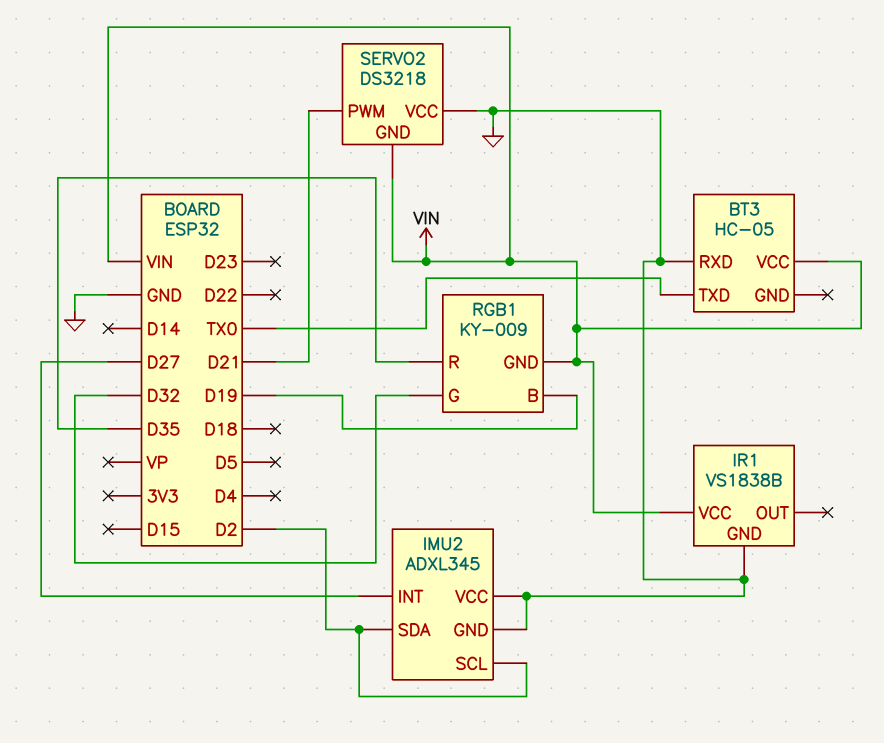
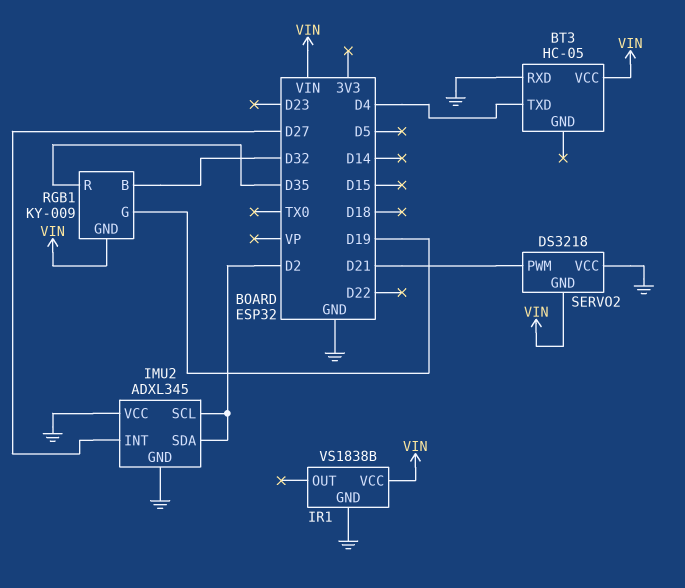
BT3 pin TXD: TX0 -> D4
RGB1 pin B: D19 -> D32
RGB1 pin G: D32 -> D19

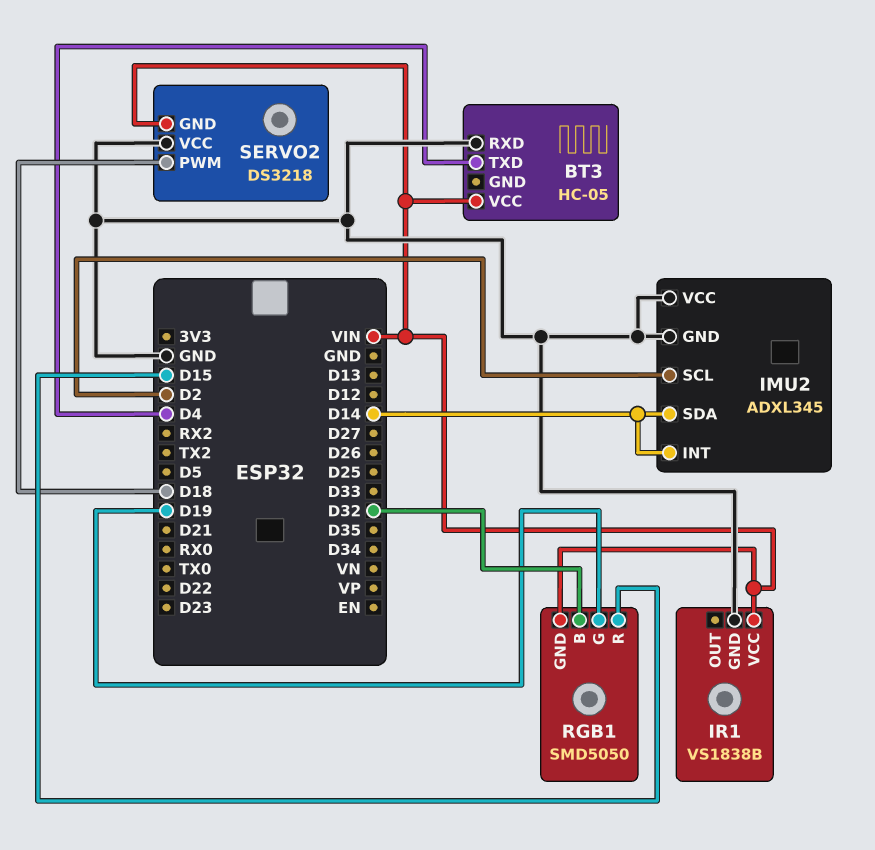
IMU2 pin INT: D27 -> D14
IMU2 pin SDA: D2 -> D14
RGB1: KY-009 -> SMD5050
RGB1 pin R: D35 -> D15
SERVO2 pin PWM: D21 -> D18

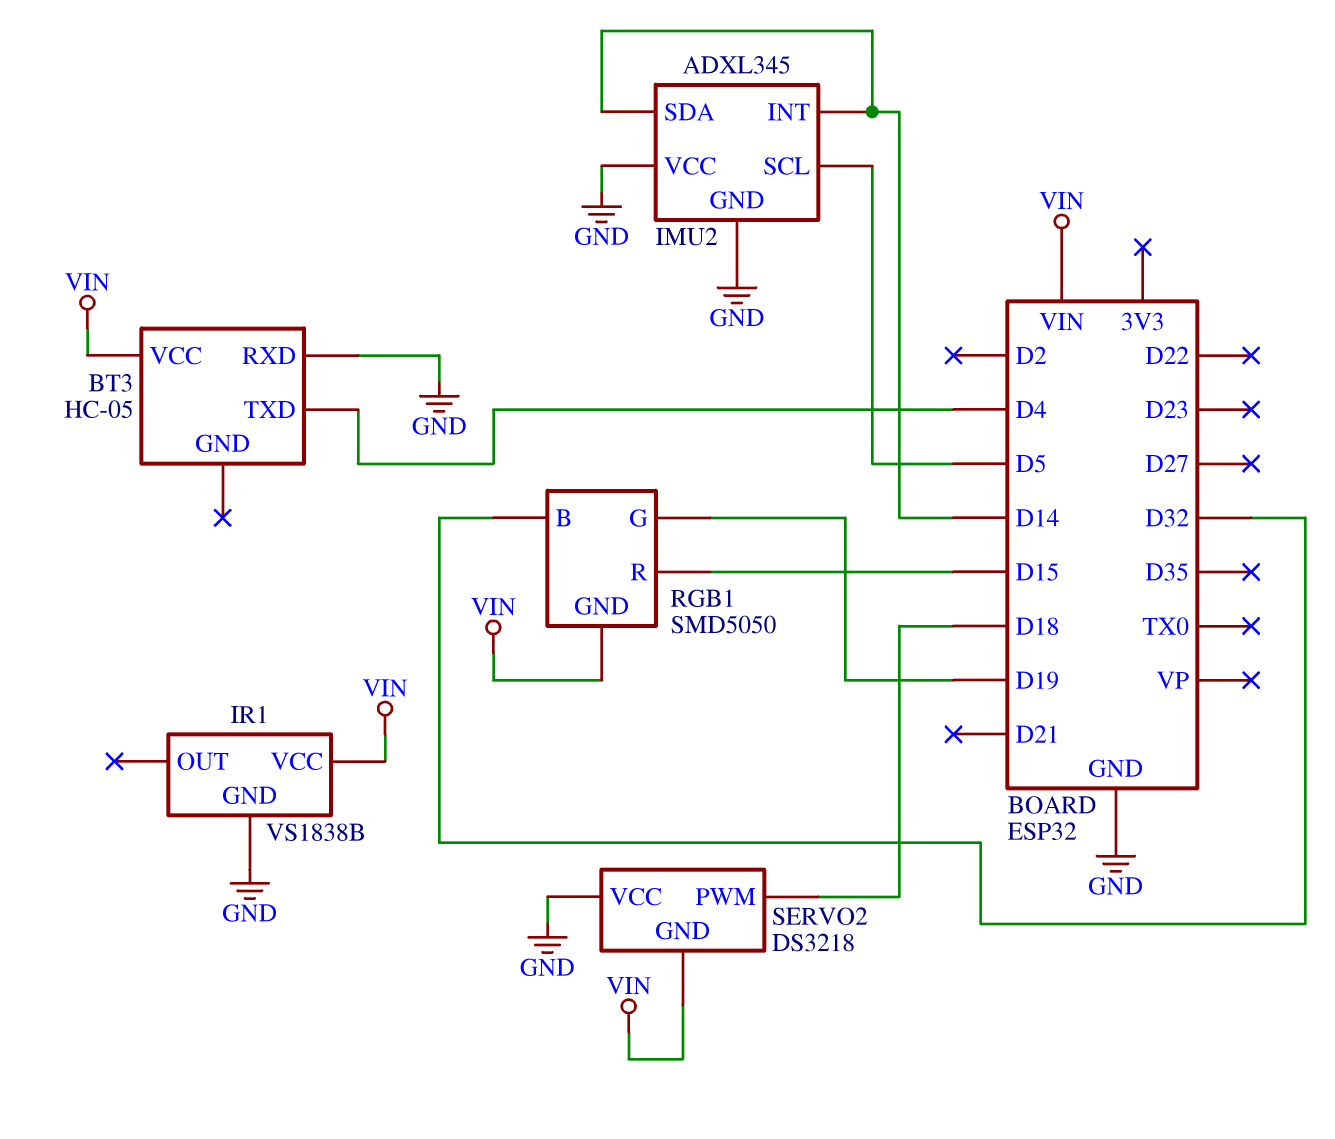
IMU2 pin SCL: D2 -> D5

